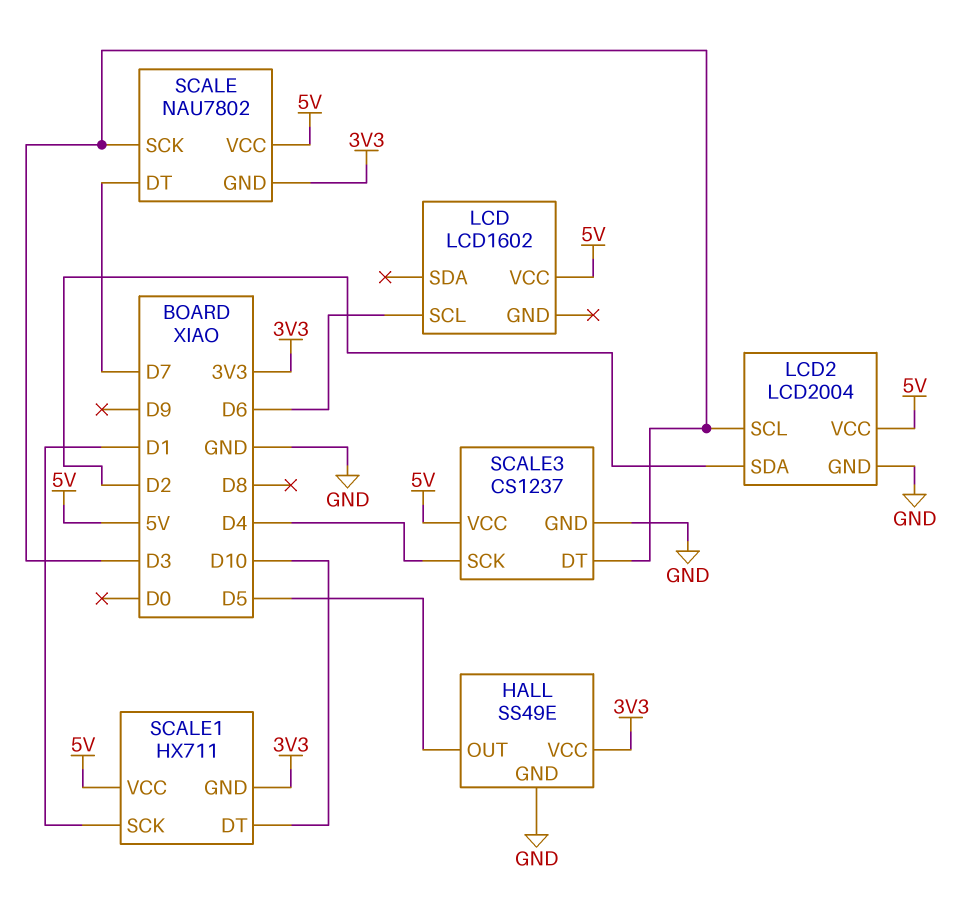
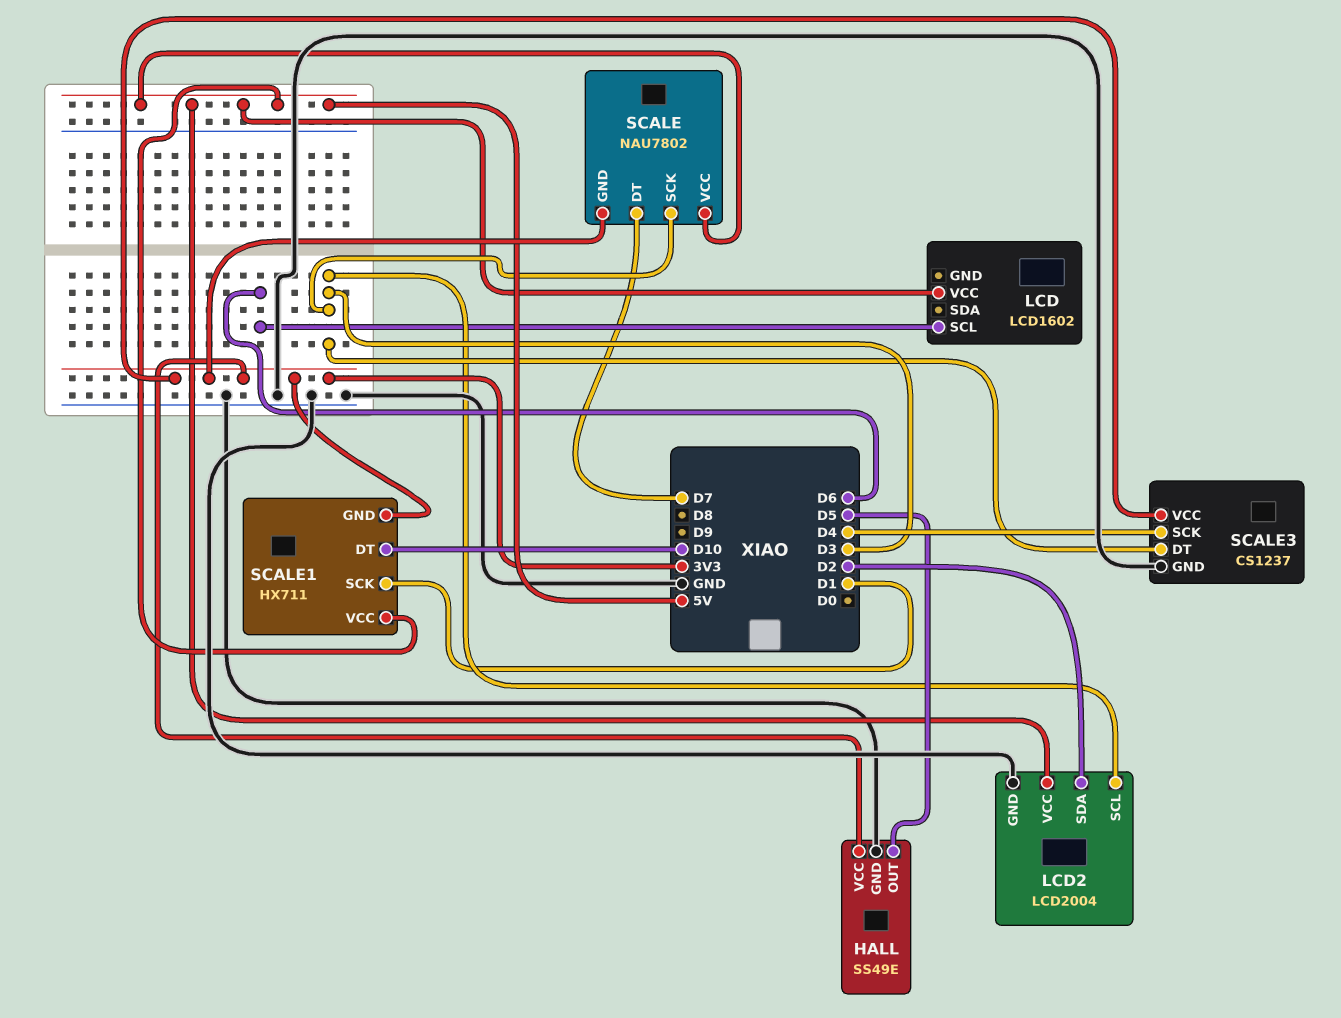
SCALE3 pin VCC: 5V -> 3V3

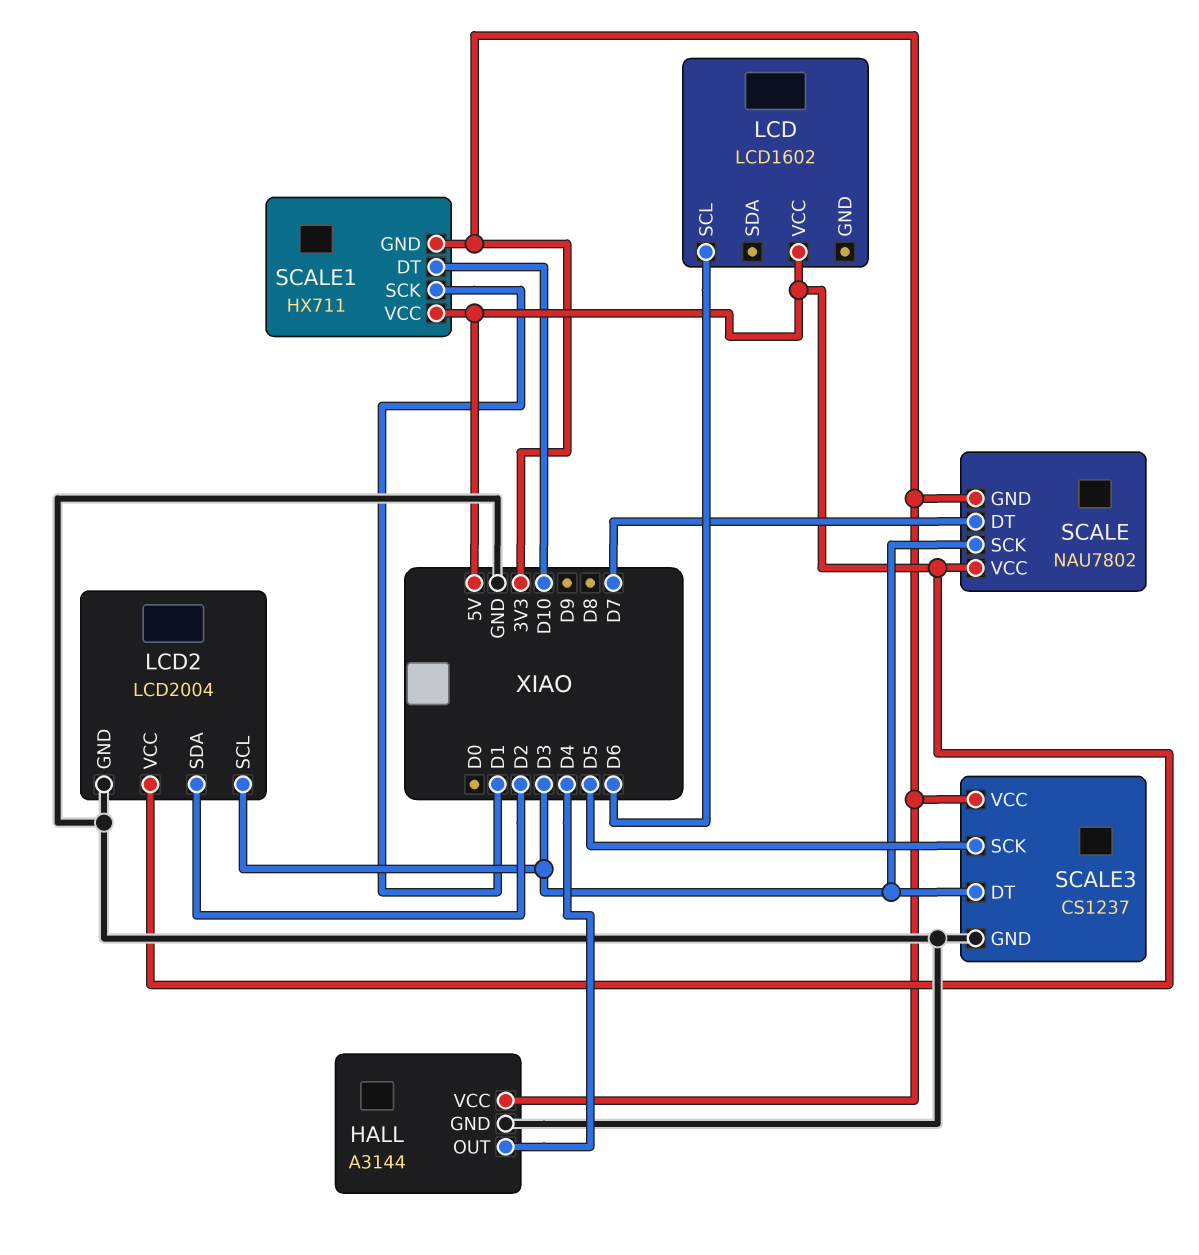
HALL: SS49E -> A3144
HALL pin OUT: D5 -> D4
SCALE3 pin SCK: D4 -> D5

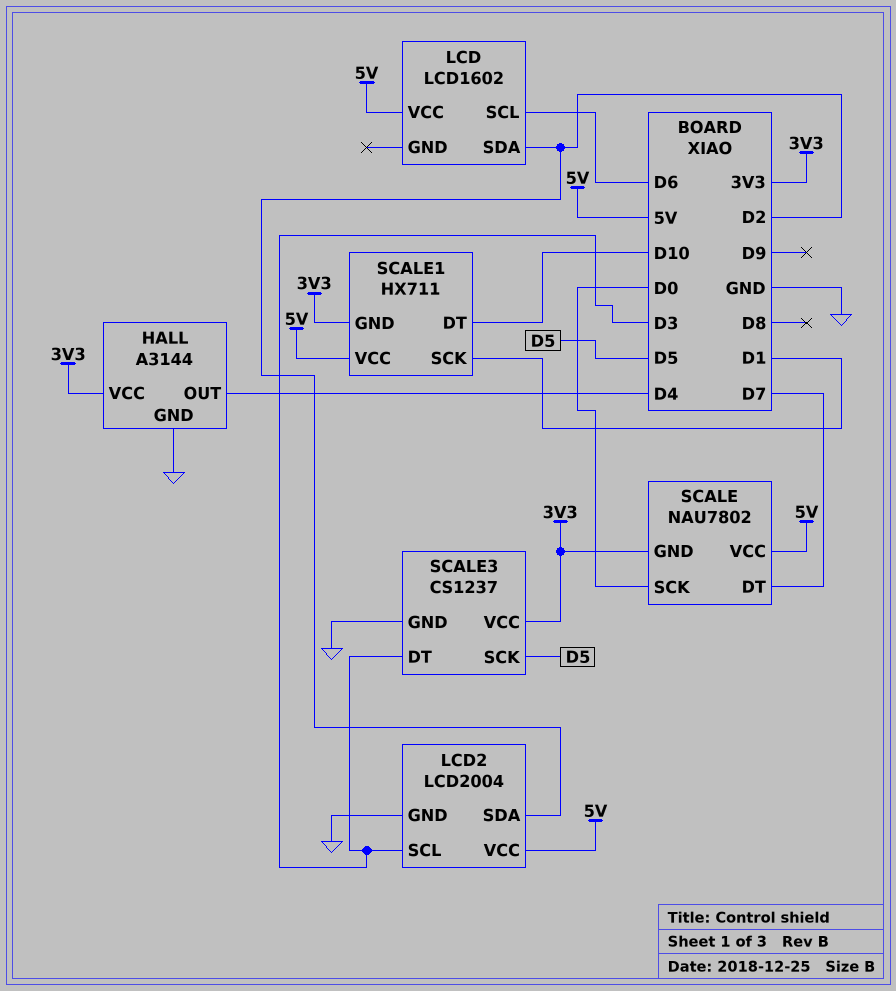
LCD pin SDA: none -> D2
SCALE pin SCK: D3 -> D0

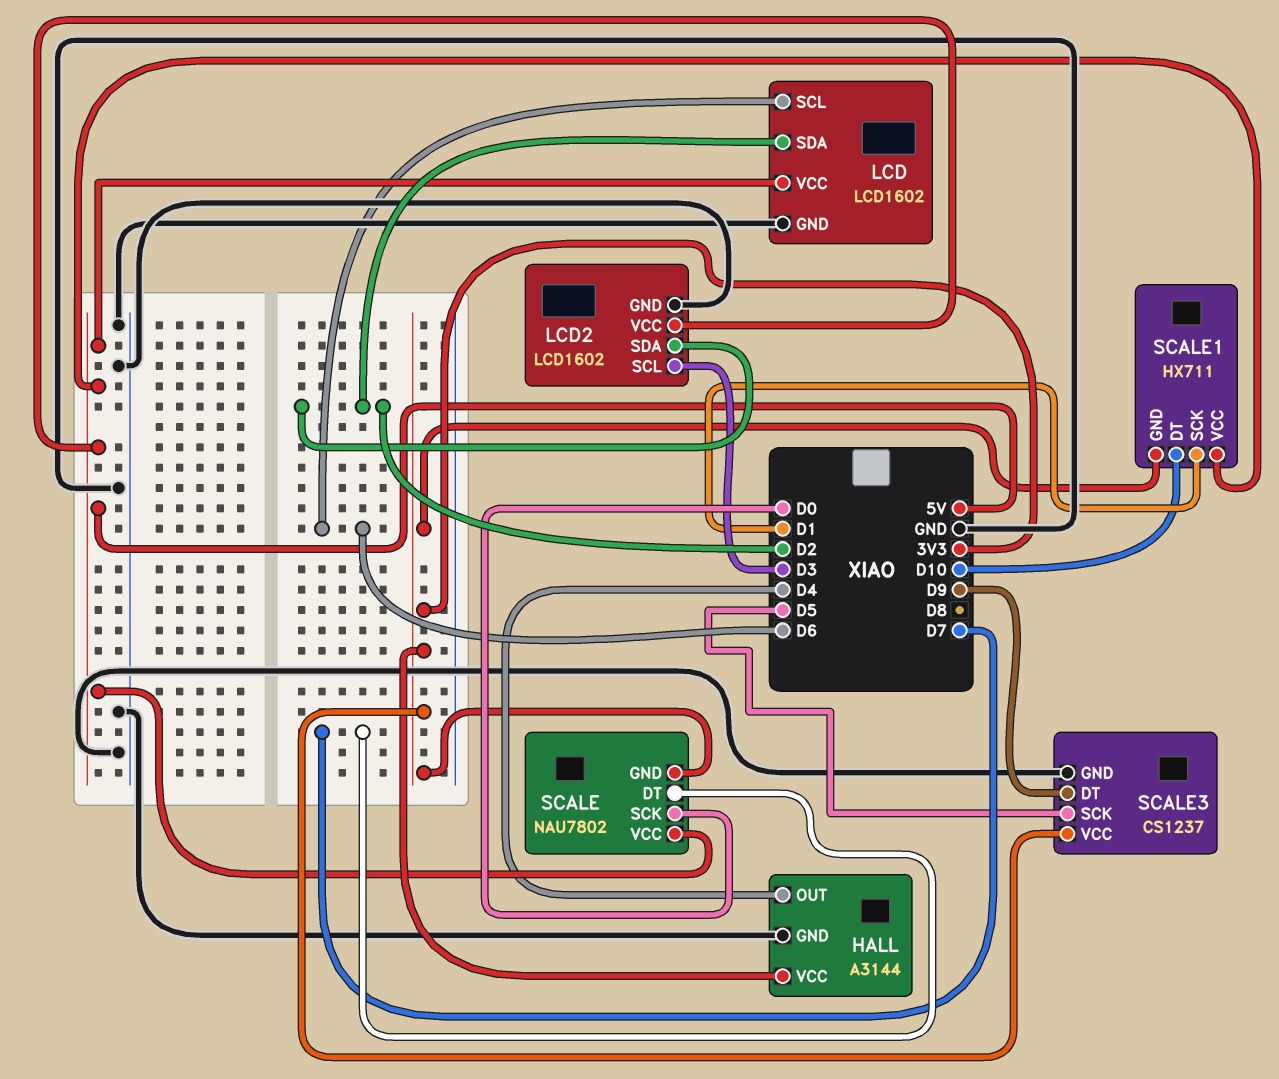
LCD pin GND: none -> GND
LCD2: LCD2004 -> LCD1602
SCALE3 pin DT: D3 -> D9

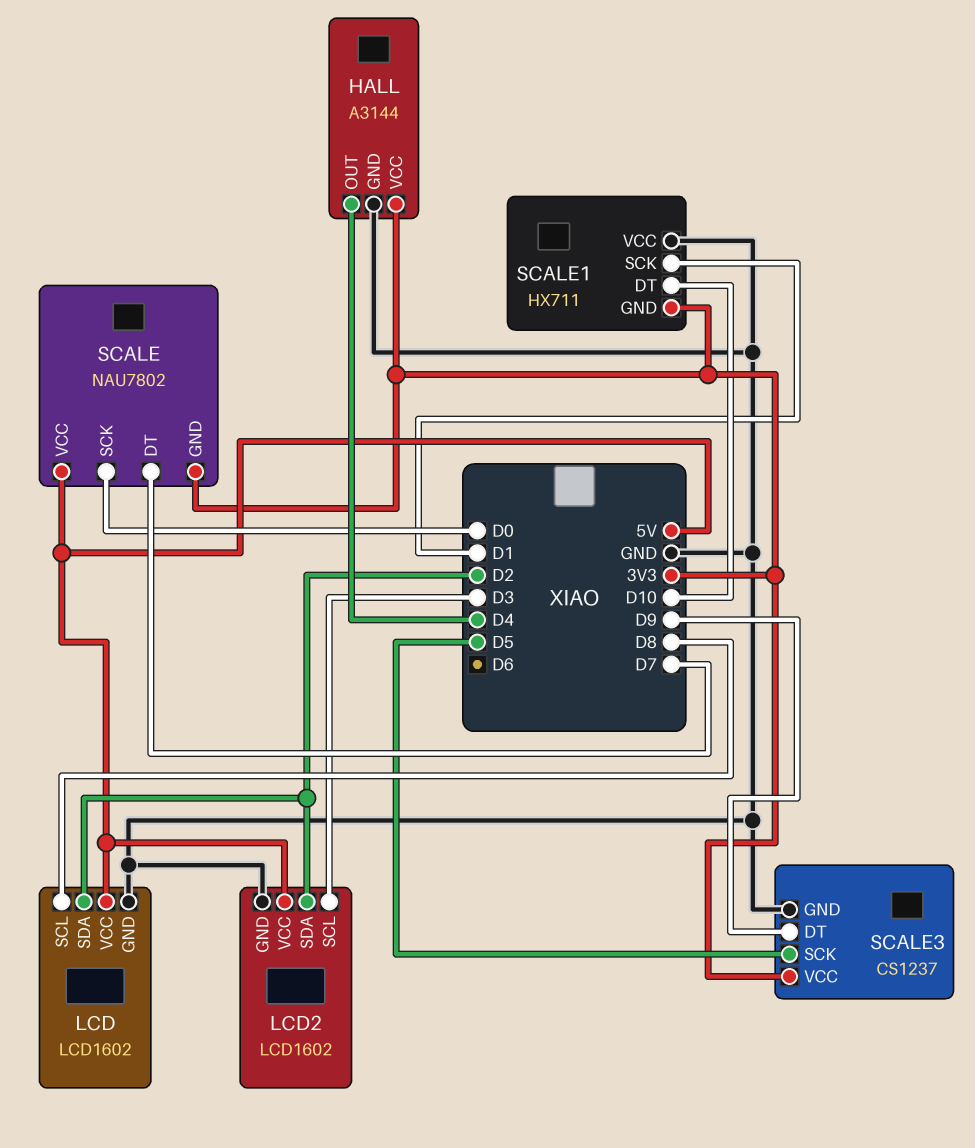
LCD pin SCL: D6 -> D8
SCALE1 pin VCC: 5V -> GND

